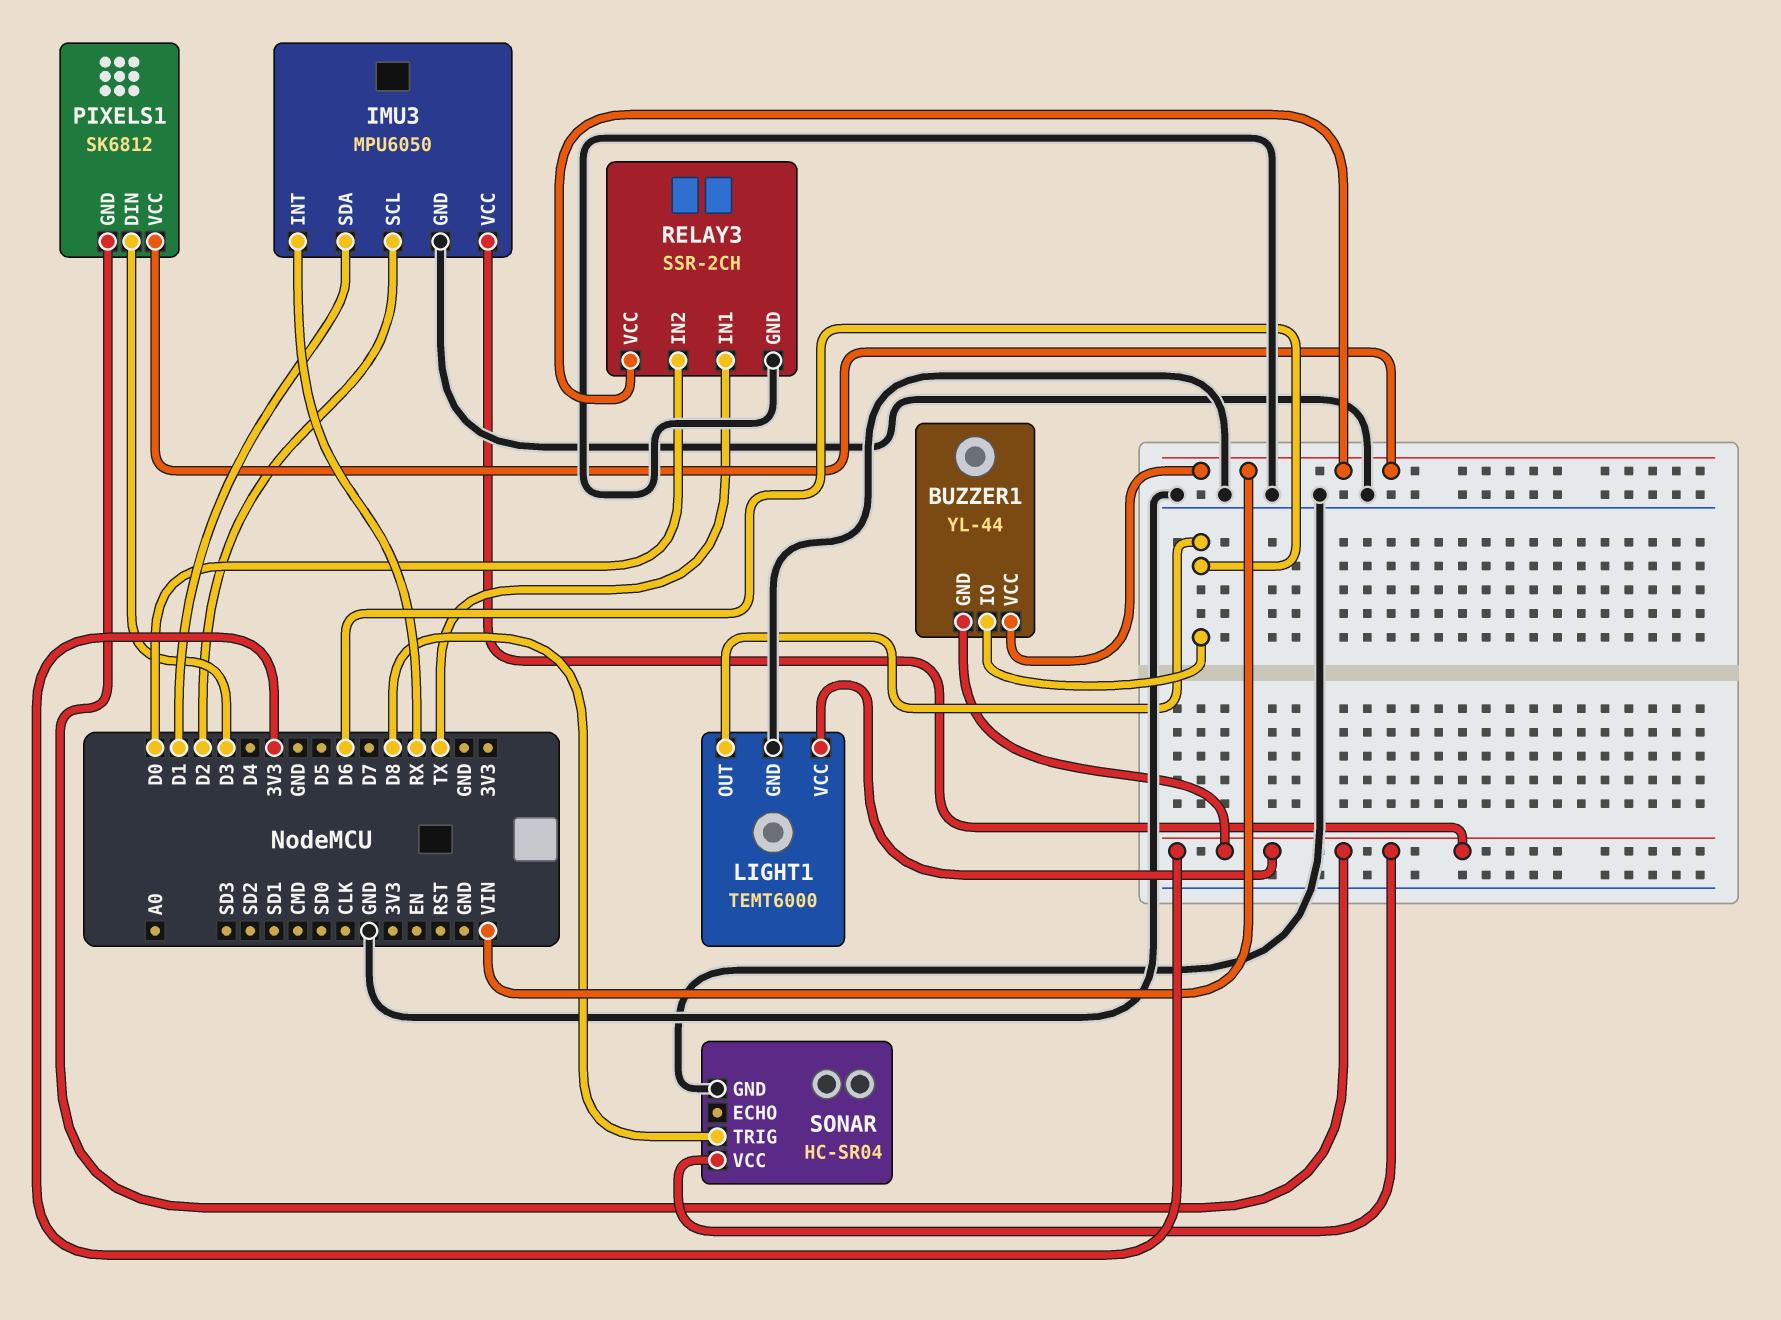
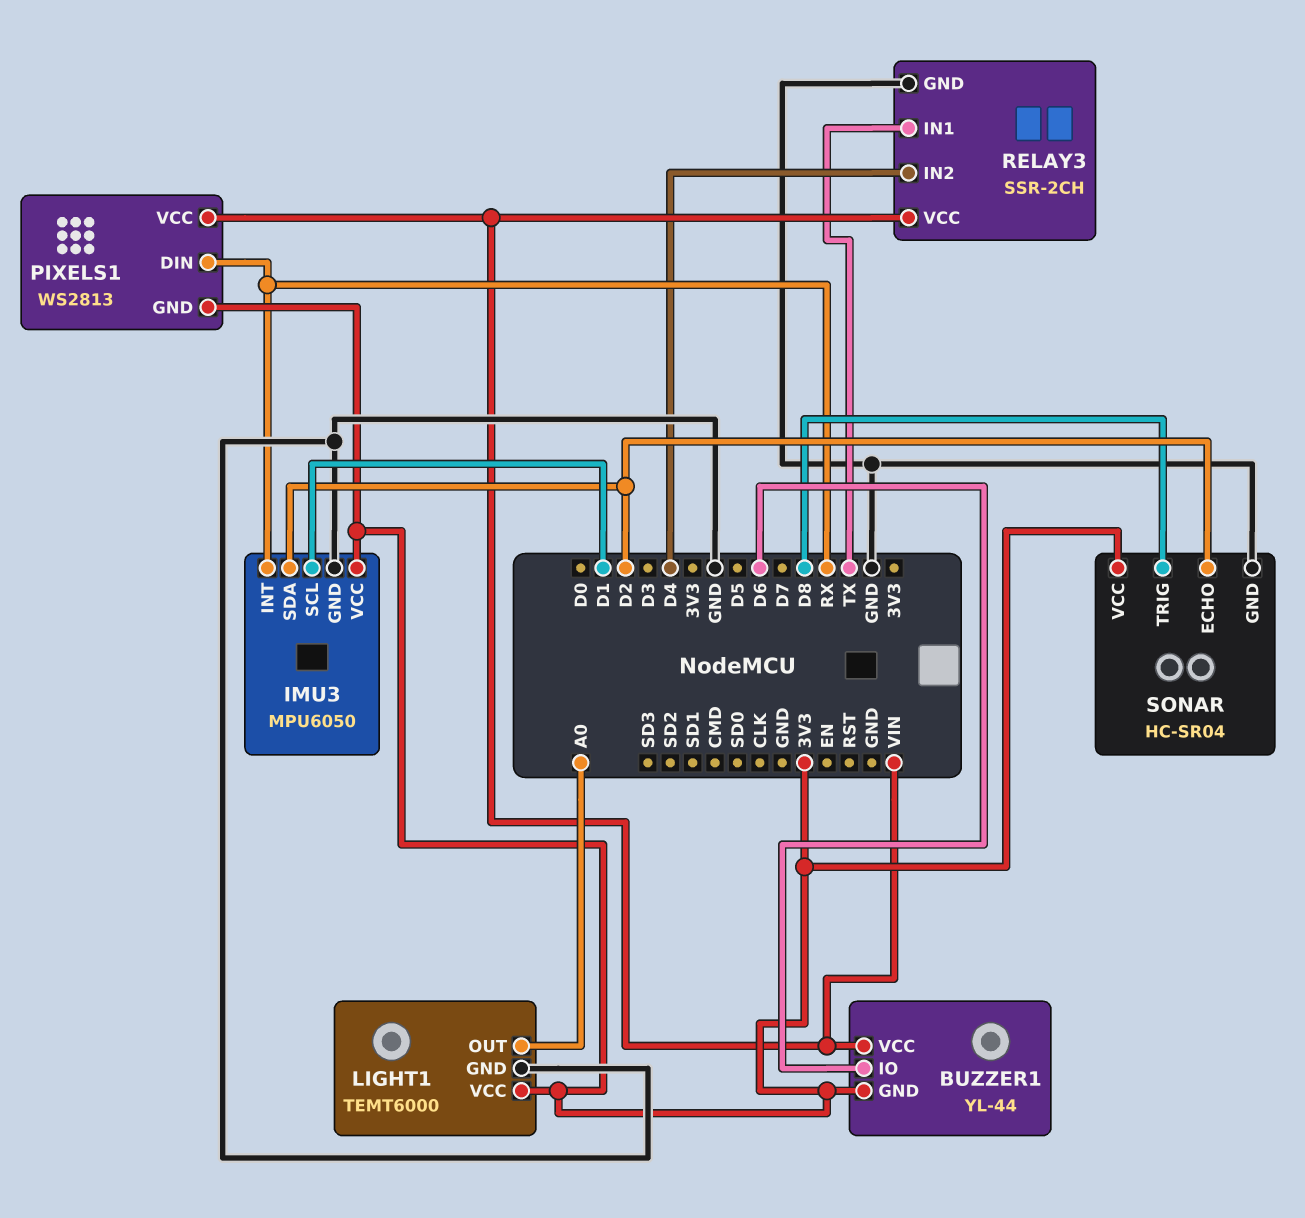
IMU3 pin SCL: D2 -> D1
IMU3 pin SDA: D1 -> D2
LIGHT1 pin OUT: D6 -> A0
PIXELS1: SK6812 -> WS2813
PIXELS1 pin DIN: D3 -> RX
RELAY3 pin IN2: D0 -> D4
SONAR pin ECHO: none -> D2

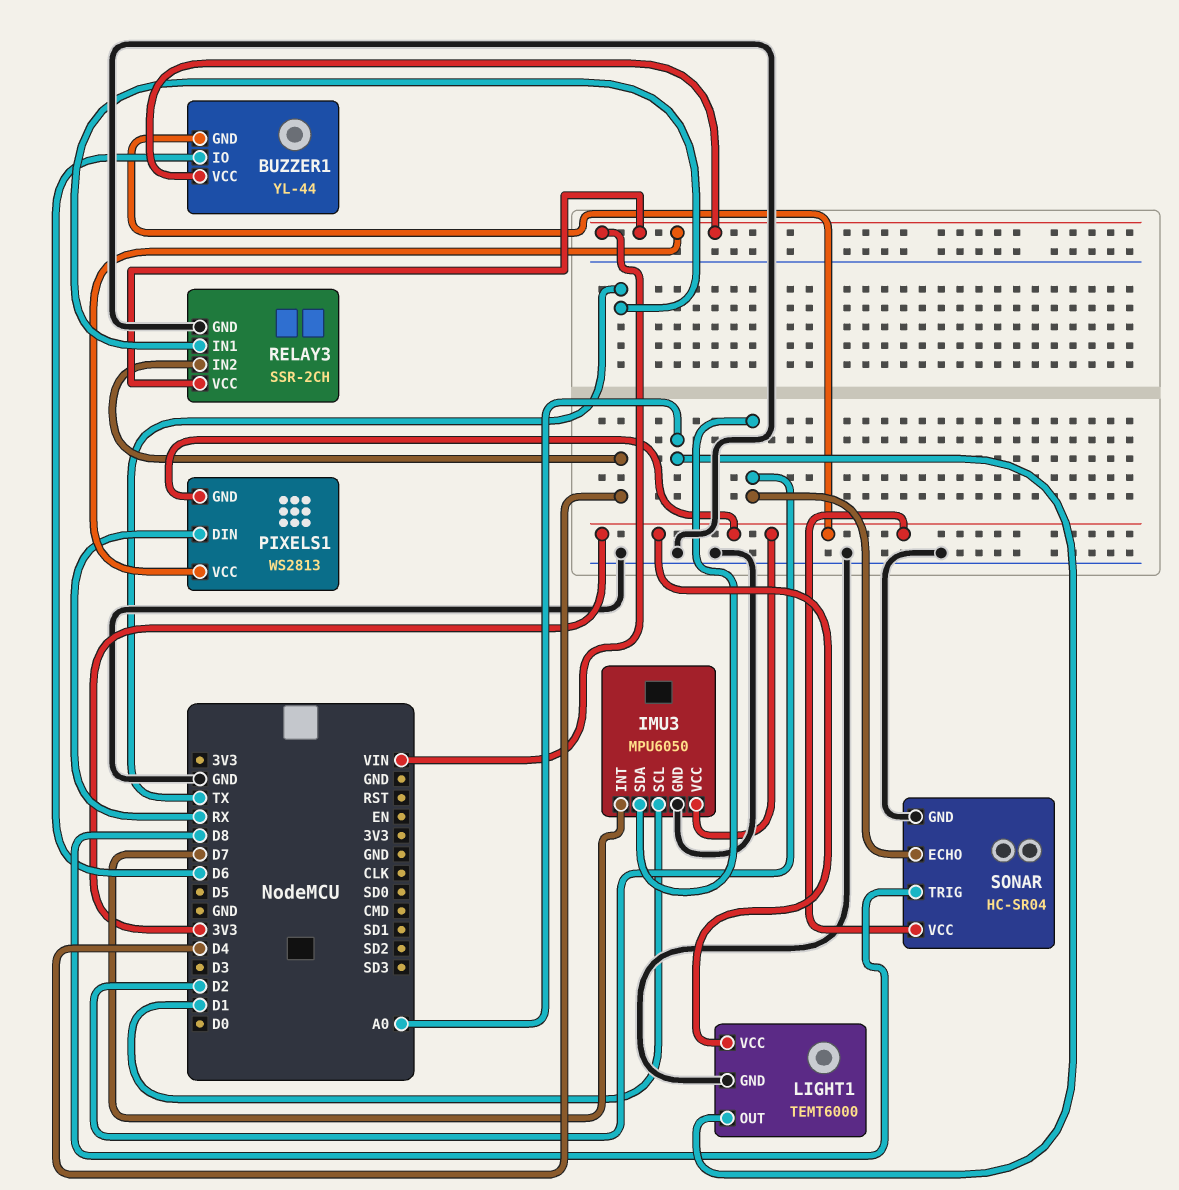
IMU3 pin INT: RX -> D7

